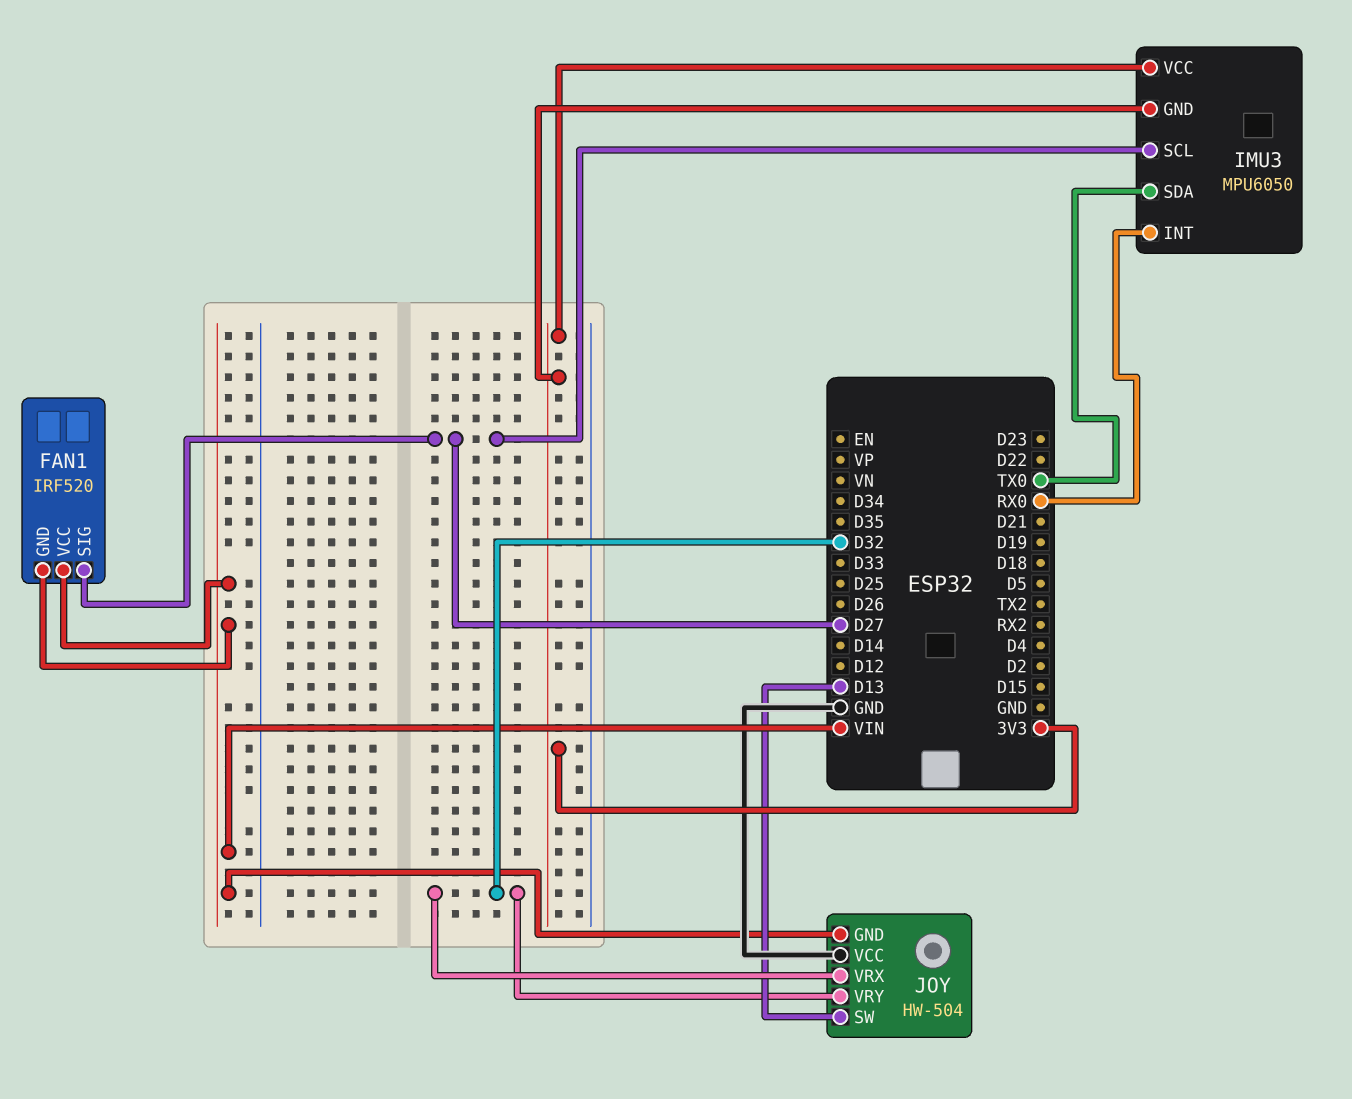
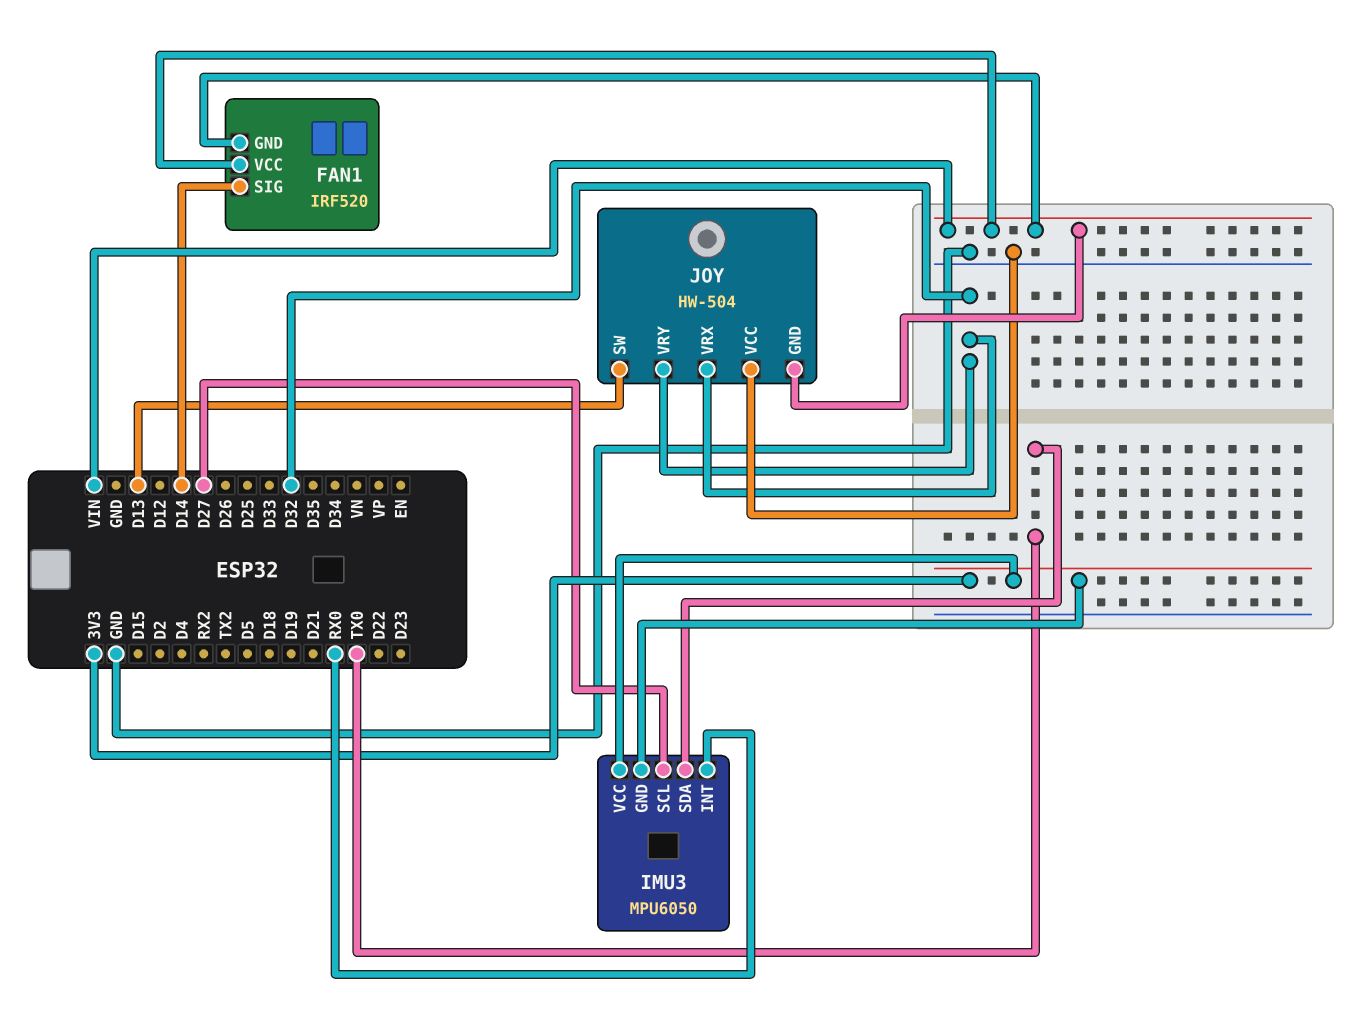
FAN1 pin SIG: D27 -> D14

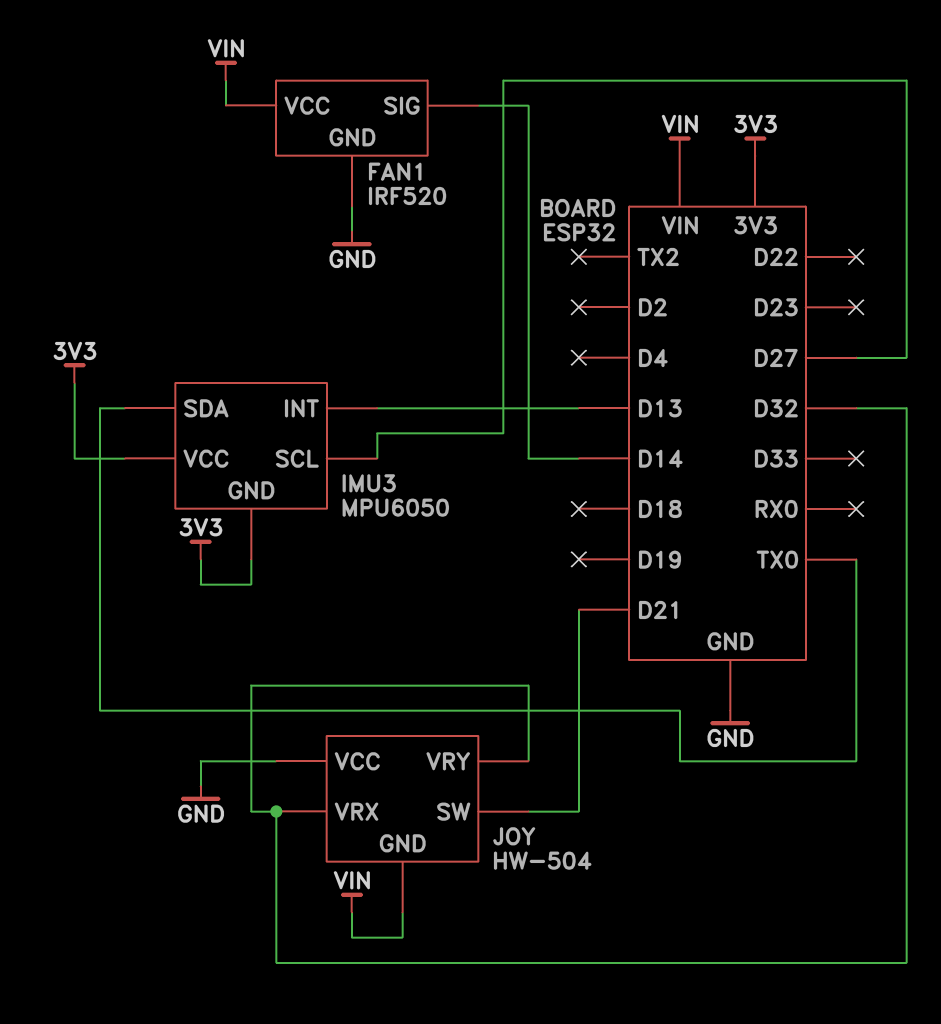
FAN1 pin GND: VIN -> GND
IMU3 pin INT: RX0 -> D13
JOY pin SW: D13 -> D21

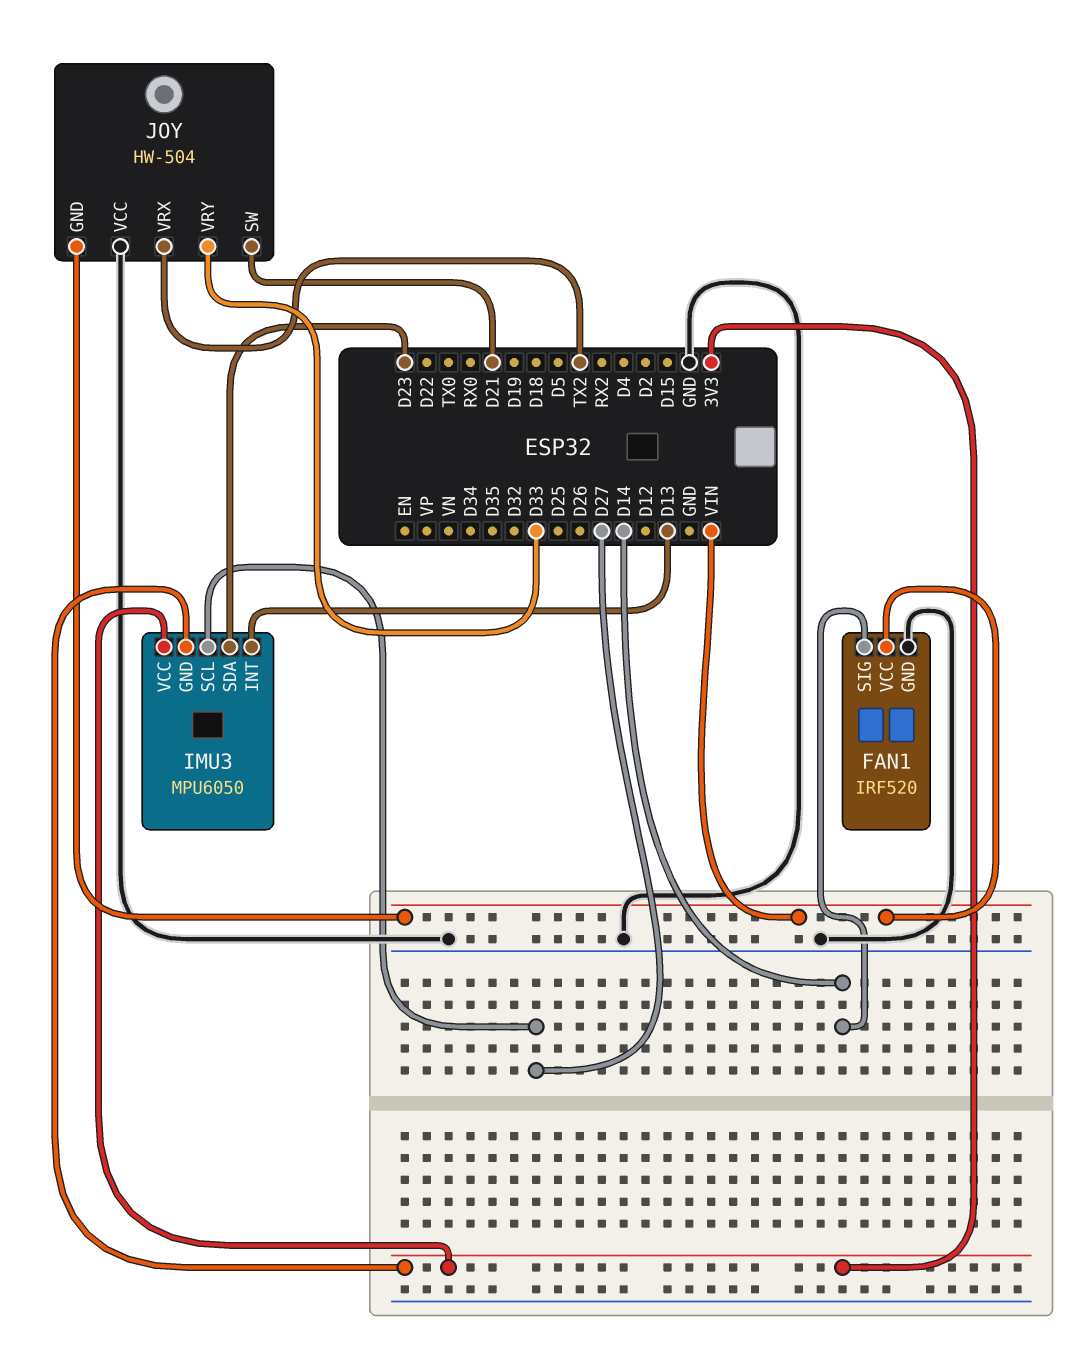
IMU3 pin SDA: TX0 -> D23
JOY pin VRX: D32 -> TX2
JOY pin VRY: D32 -> D33

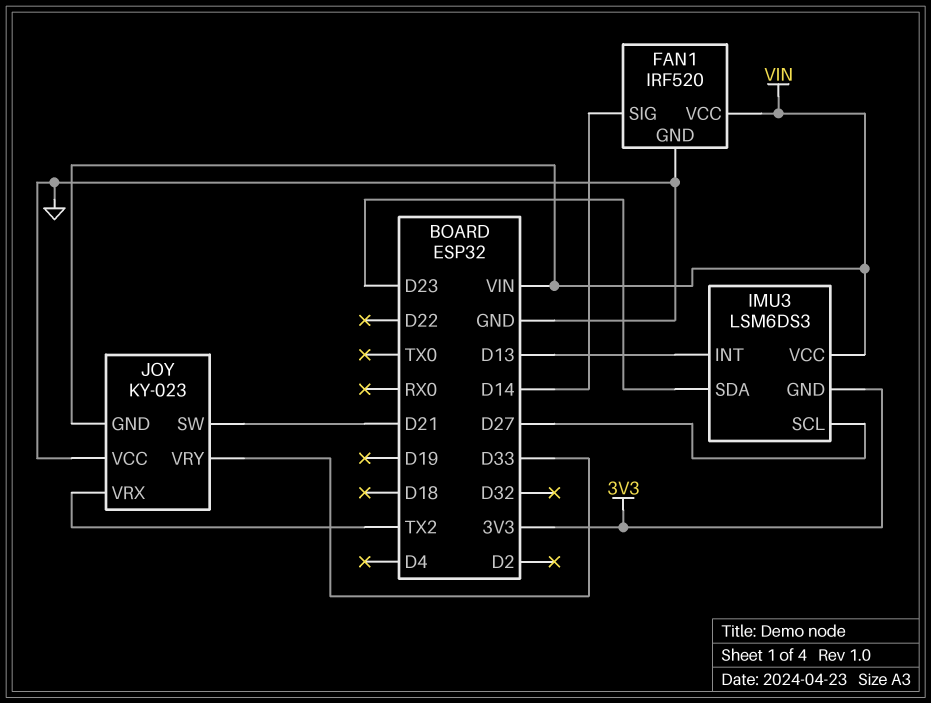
IMU3: MPU6050 -> LSM6DS3
IMU3 pin VCC: 3V3 -> VIN
JOY: HW-504 -> KY-023

